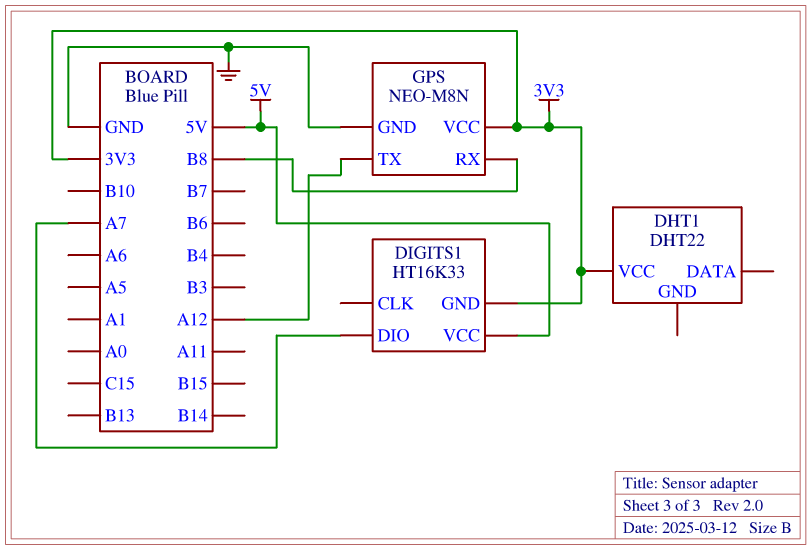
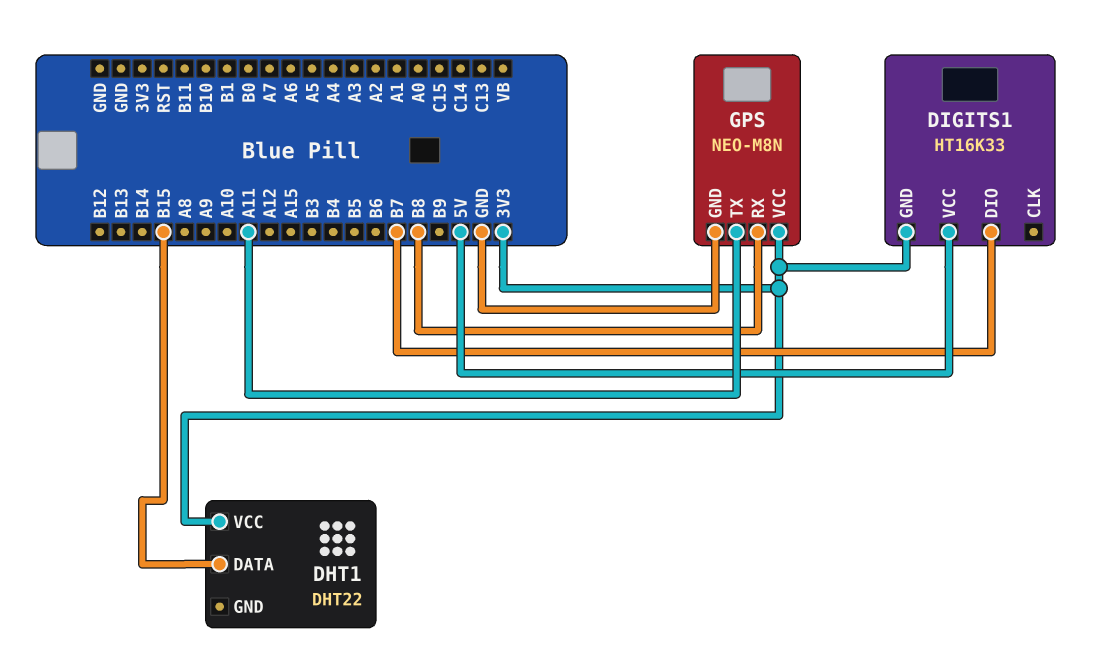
DHT1 pin DATA: none -> B15
DIGITS1 pin DIO: A7 -> B7
GPS pin TX: A12 -> A11

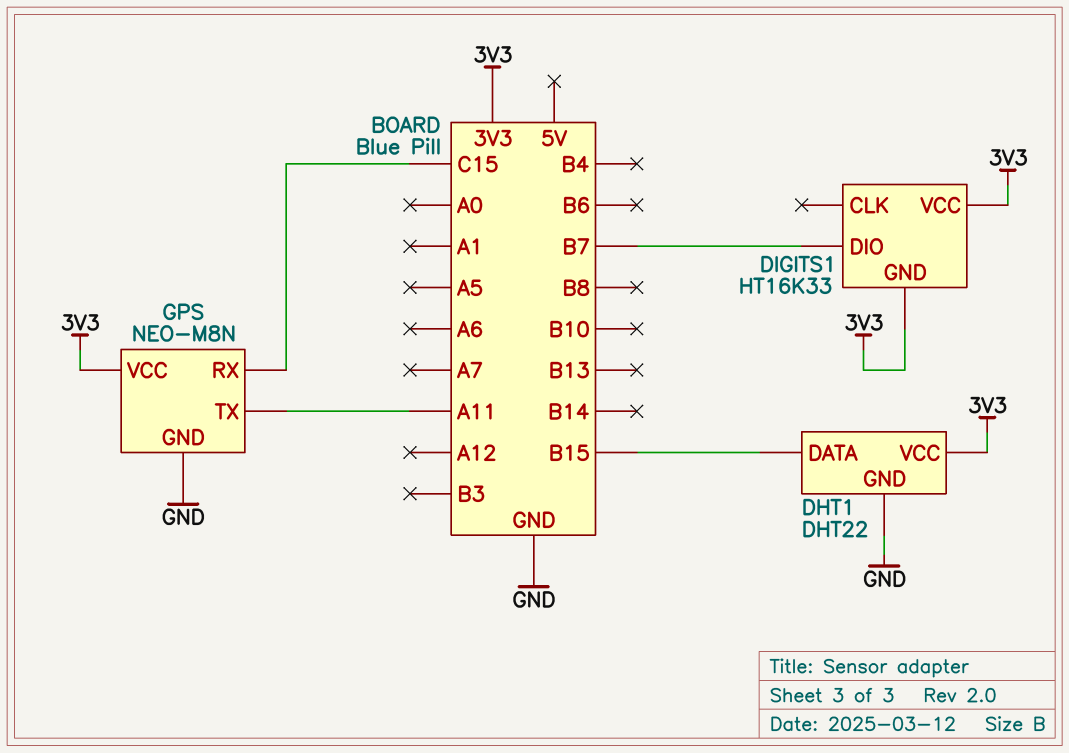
DHT1 pin GND: none -> GND
DIGITS1 pin VCC: 5V -> 3V3
GPS pin RX: B8 -> C15

